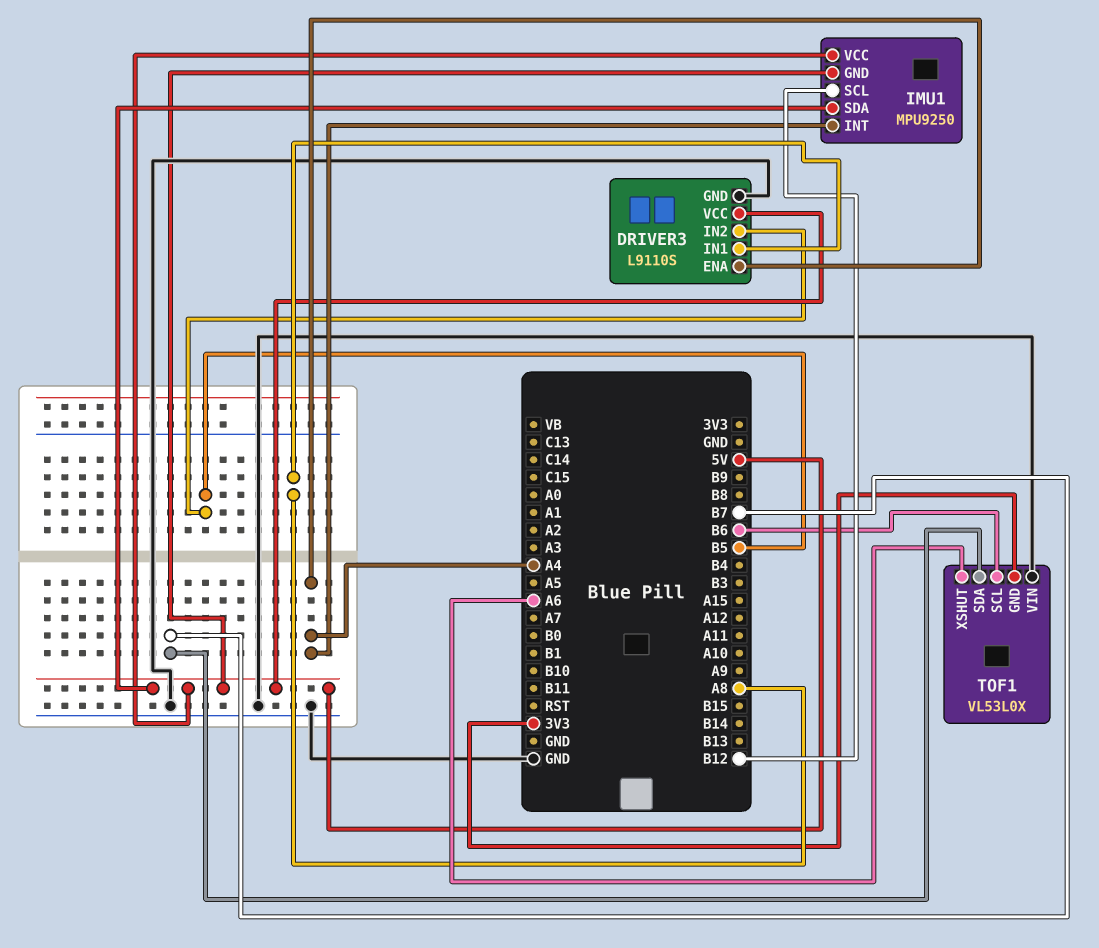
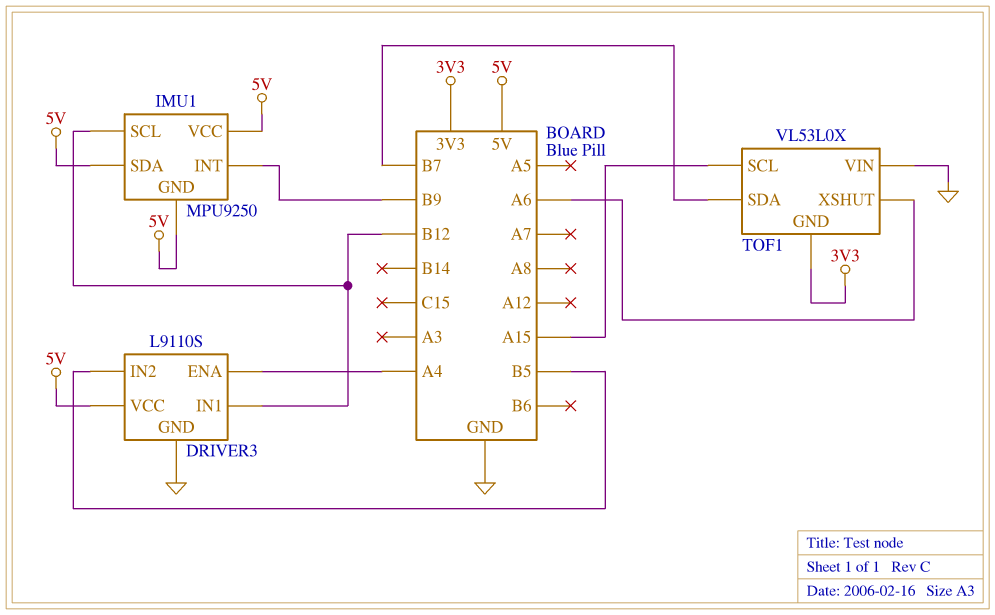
DRIVER3 pin IN1: A8 -> B12
IMU1 pin INT: A4 -> B9
TOF1 pin SCL: B6 -> A15

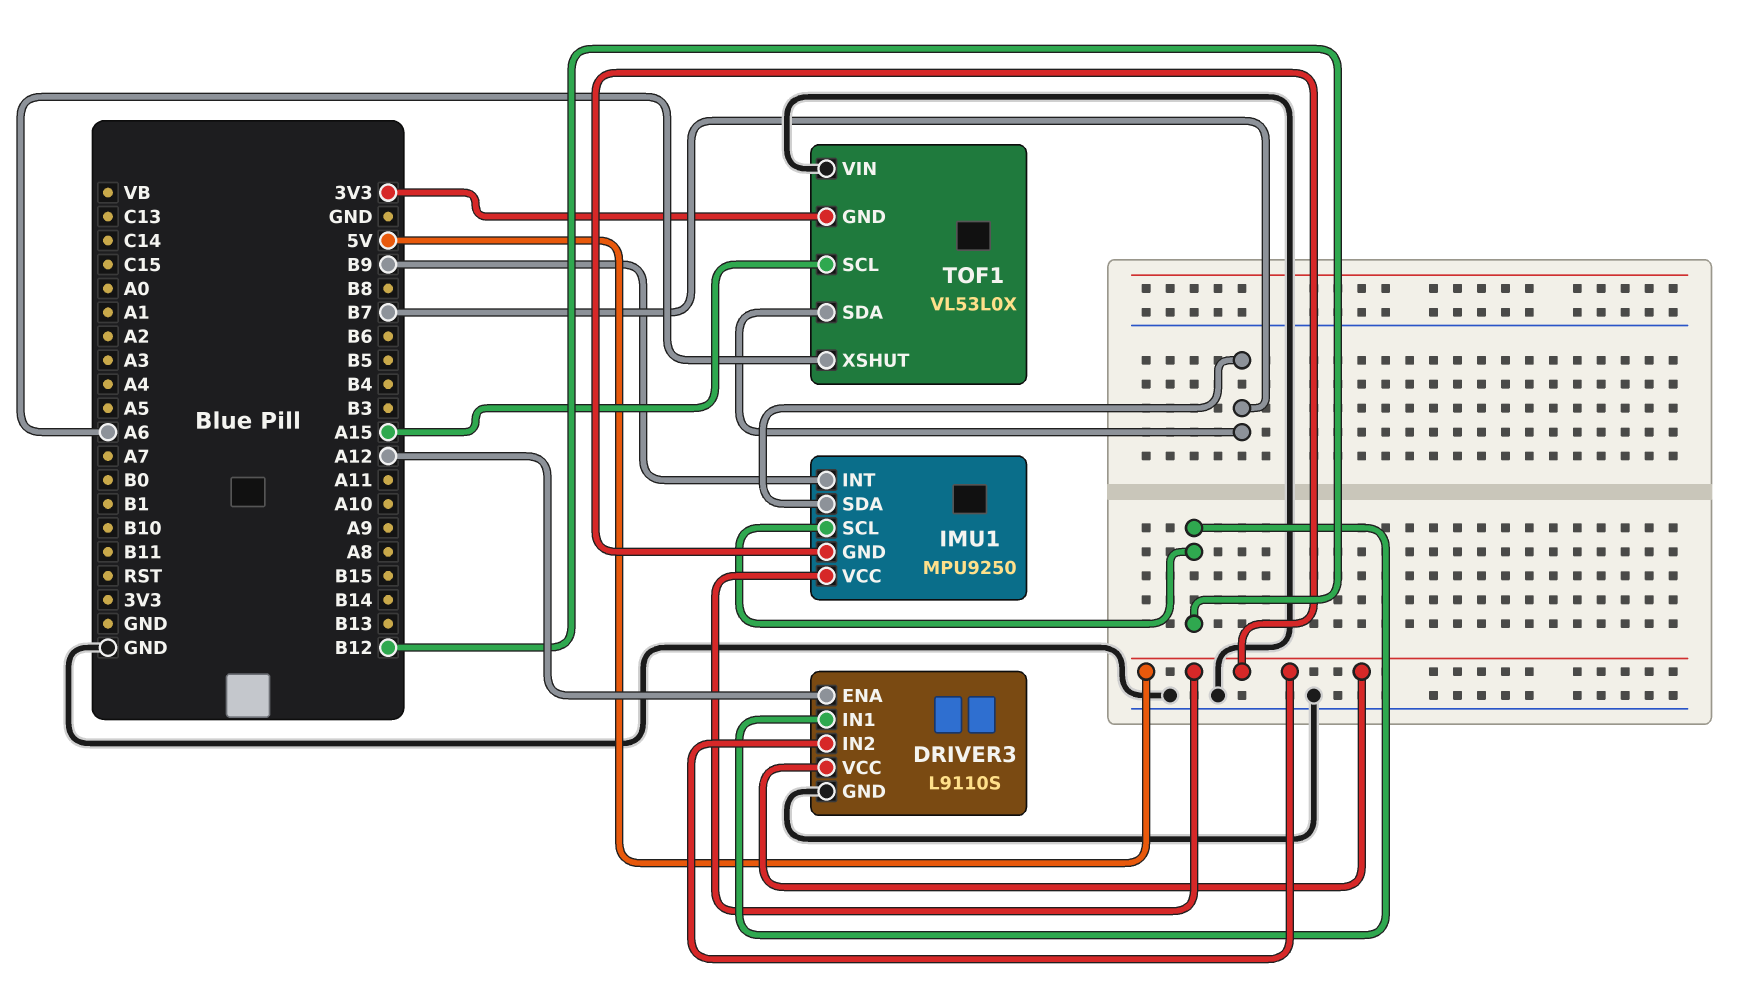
DRIVER3 pin ENA: A4 -> A12
DRIVER3 pin IN2: B5 -> 5V
IMU1 pin SDA: 5V -> B7

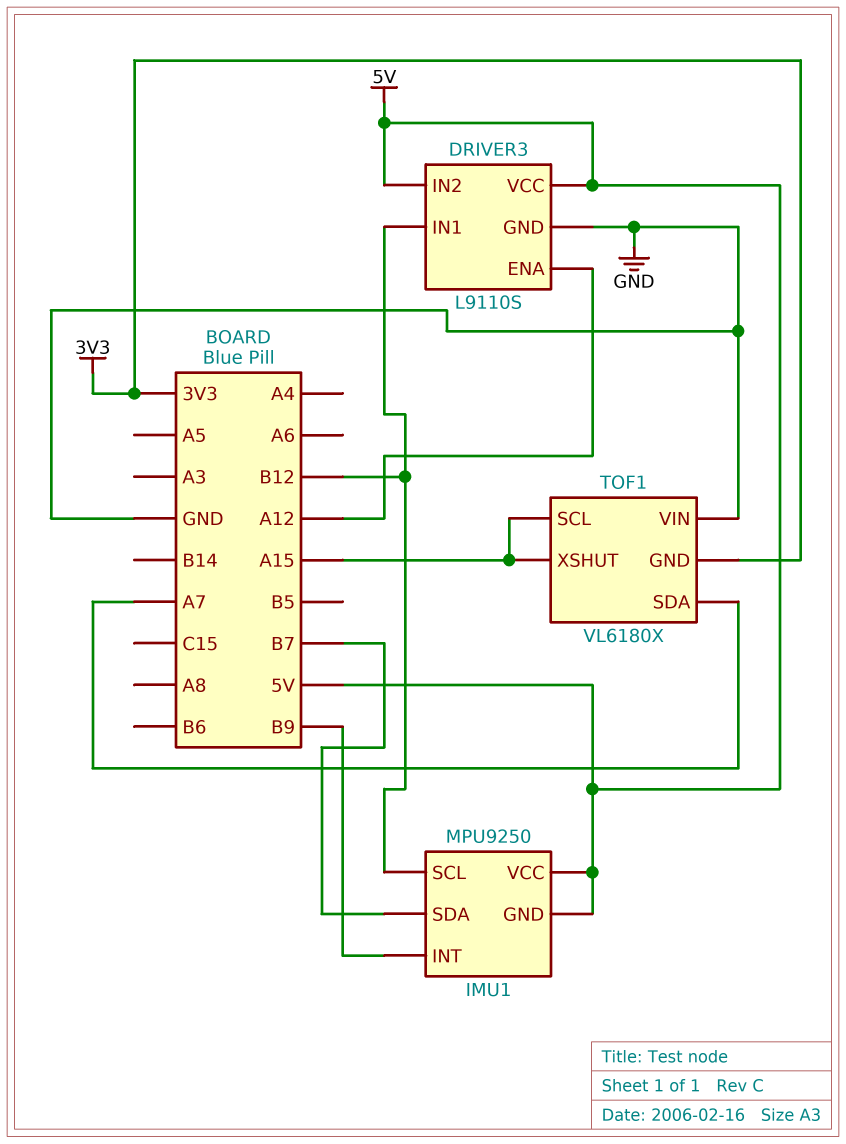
TOF1: VL53L0X -> VL6180X
TOF1 pin SDA: B7 -> A7
TOF1 pin XSHUT: A6 -> A15

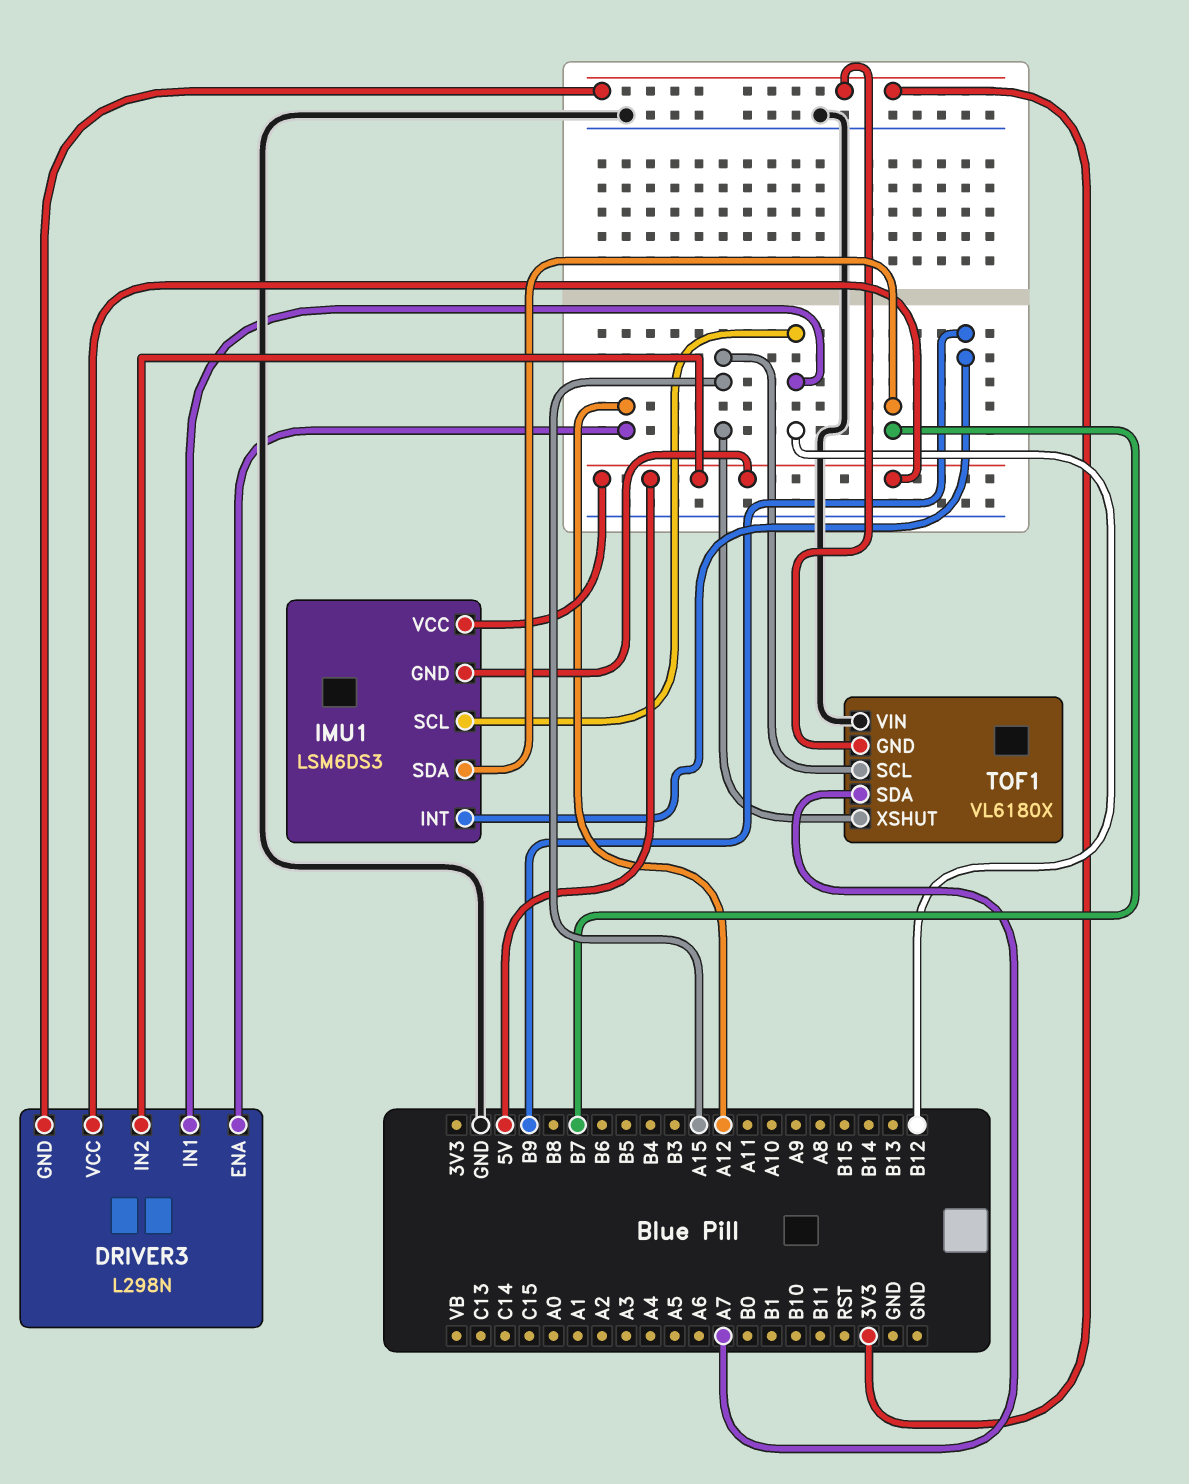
DRIVER3: L9110S -> L298N
DRIVER3 pin GND: GND -> 3V3
IMU1: MPU9250 -> LSM6DS3

